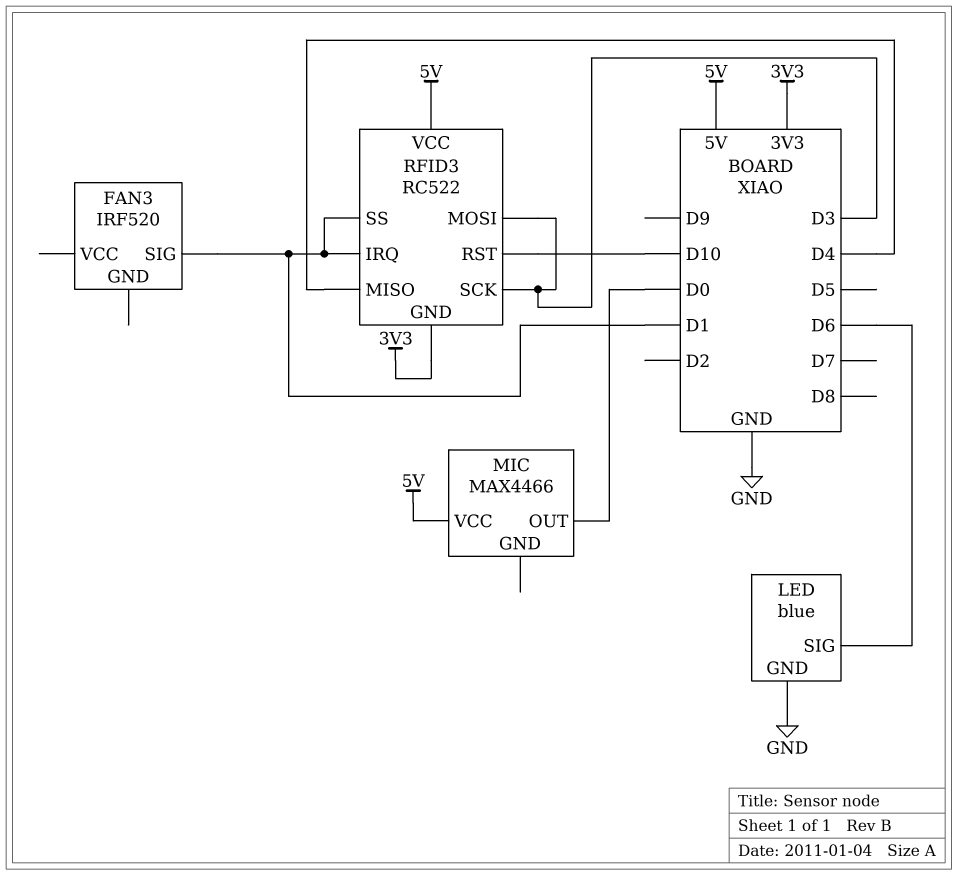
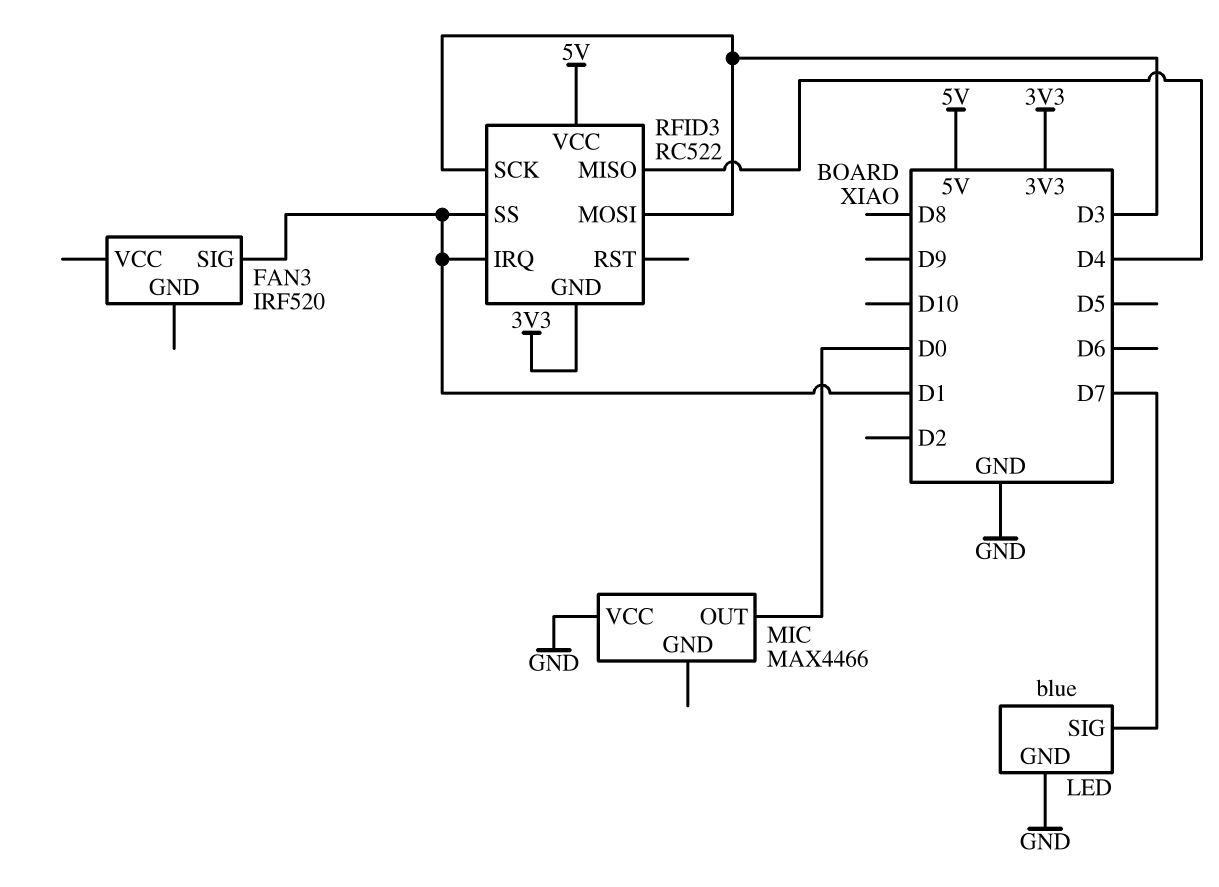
LED pin SIG: D6 -> D7
MIC pin VCC: 5V -> GND
RFID3 pin RST: D10 -> none

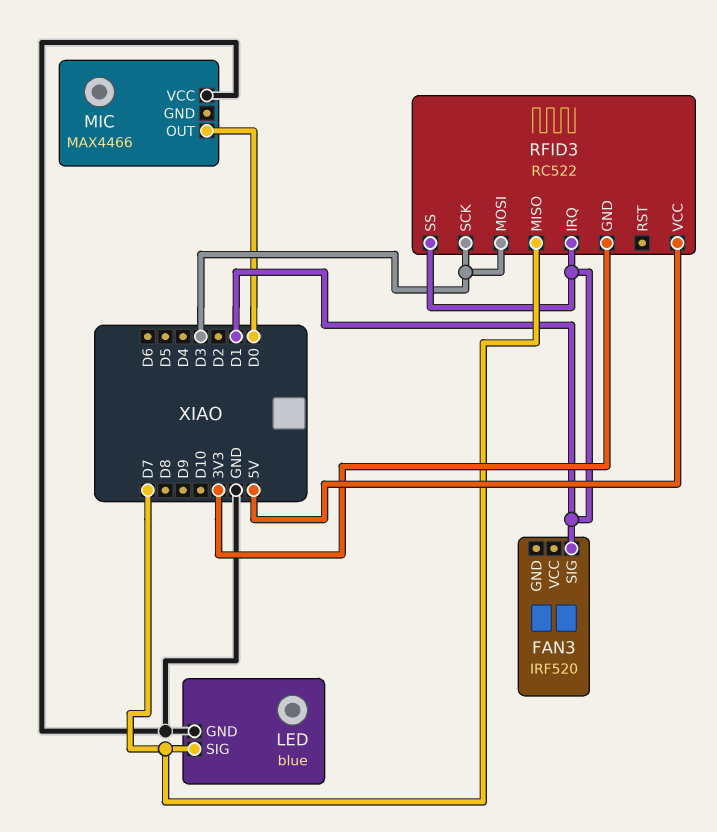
RFID3 pin MISO: D4 -> D7

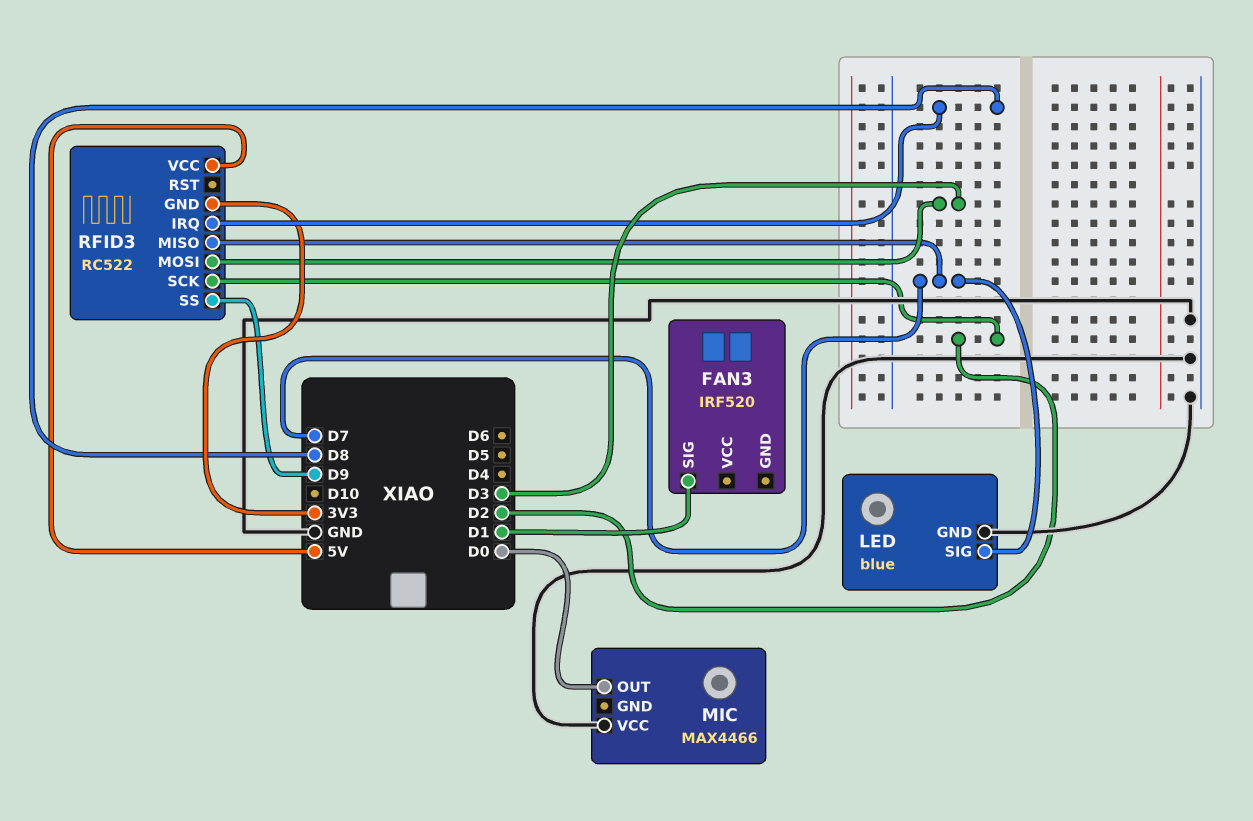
RFID3 pin IRQ: D1 -> D8
RFID3 pin SCK: D3 -> D2
RFID3 pin SS: D1 -> D9

